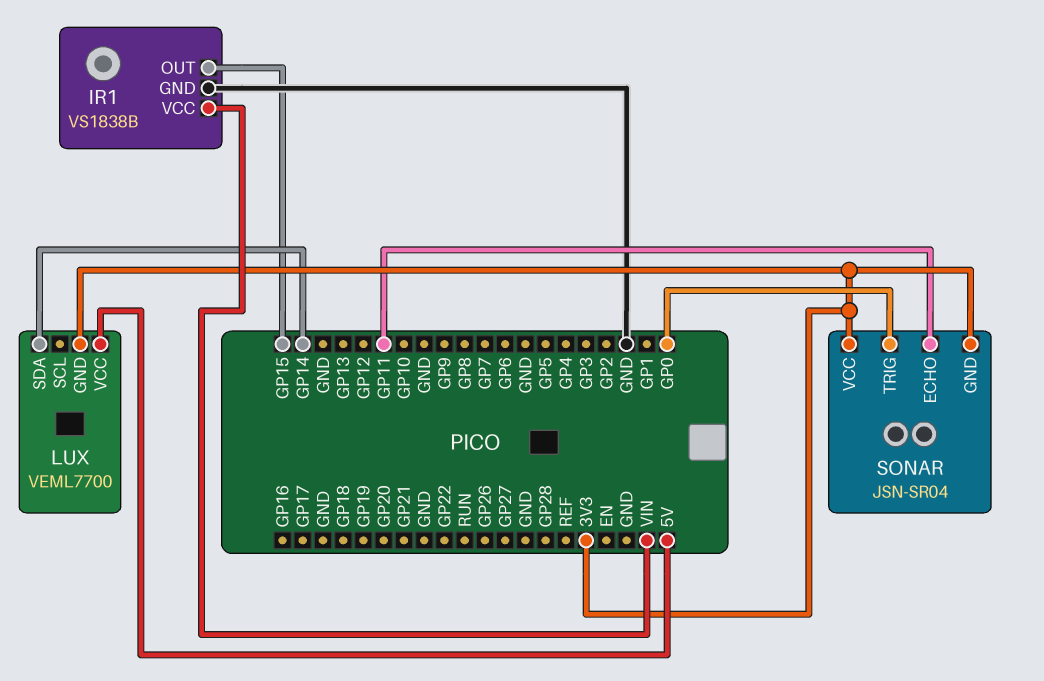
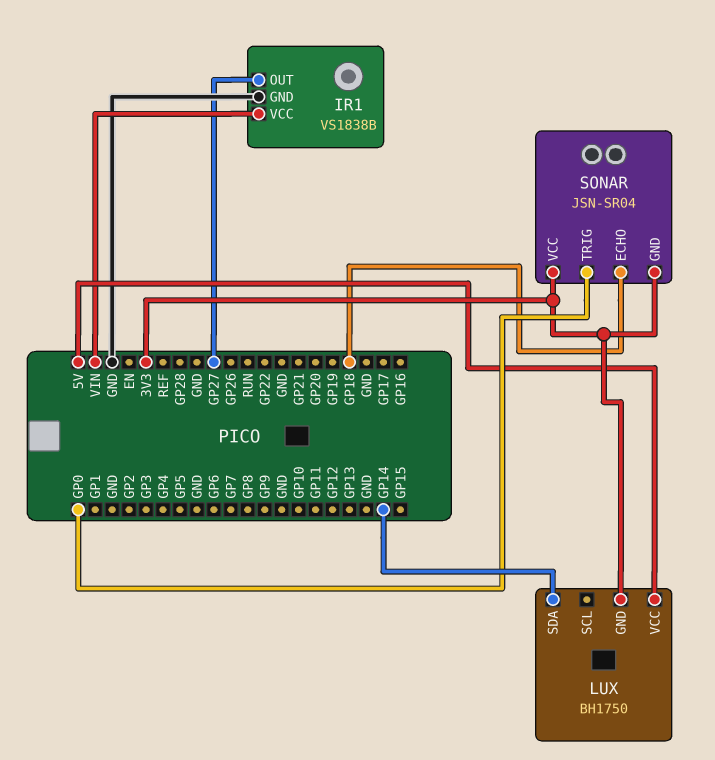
IR1 pin OUT: GP15 -> GP27
LUX: VEML7700 -> BH1750
SONAR pin ECHO: GP11 -> GP18

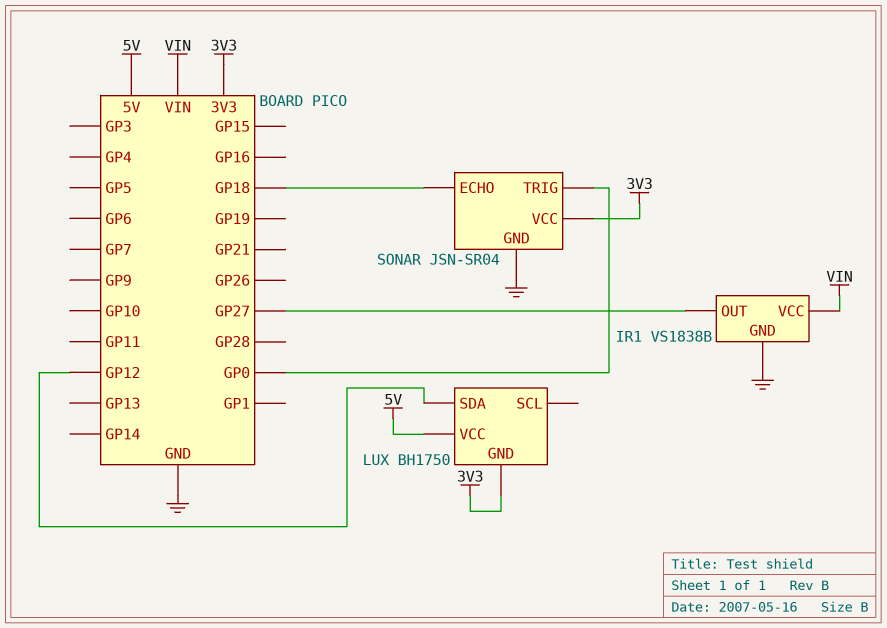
LUX pin SDA: GP14 -> GP12
SONAR pin GND: 3V3 -> GND

